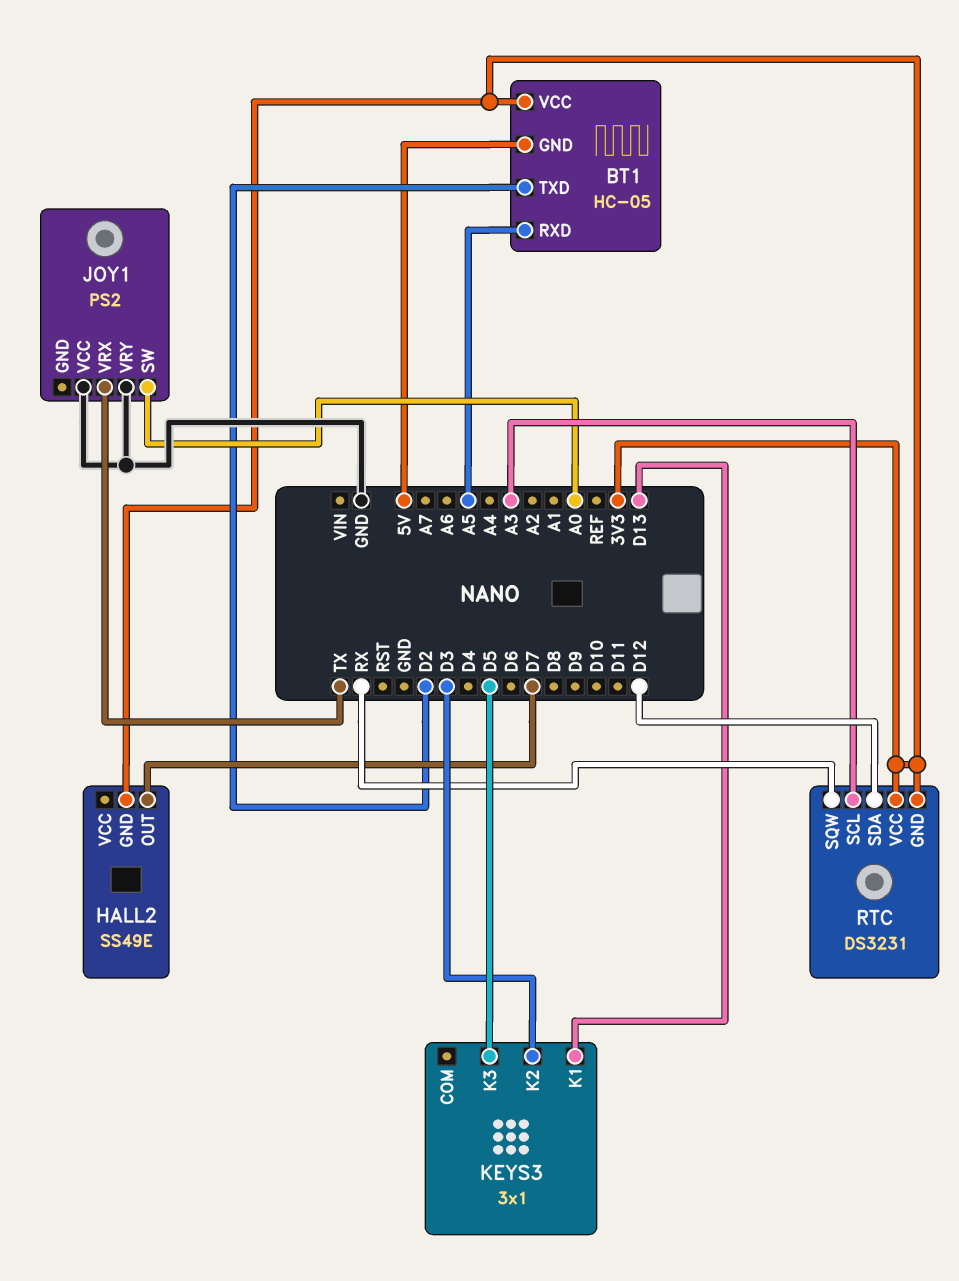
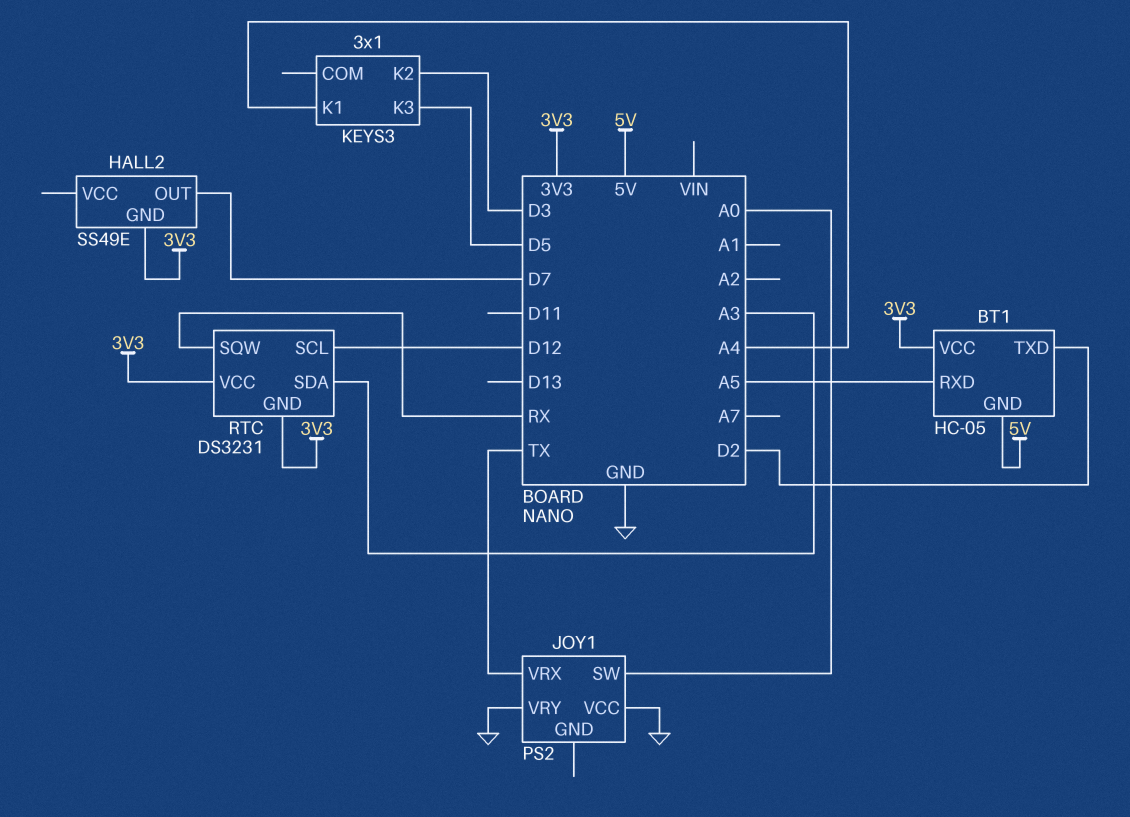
KEYS3 pin K1: D13 -> A4
RTC pin SCL: A3 -> D12
RTC pin SDA: D12 -> A3

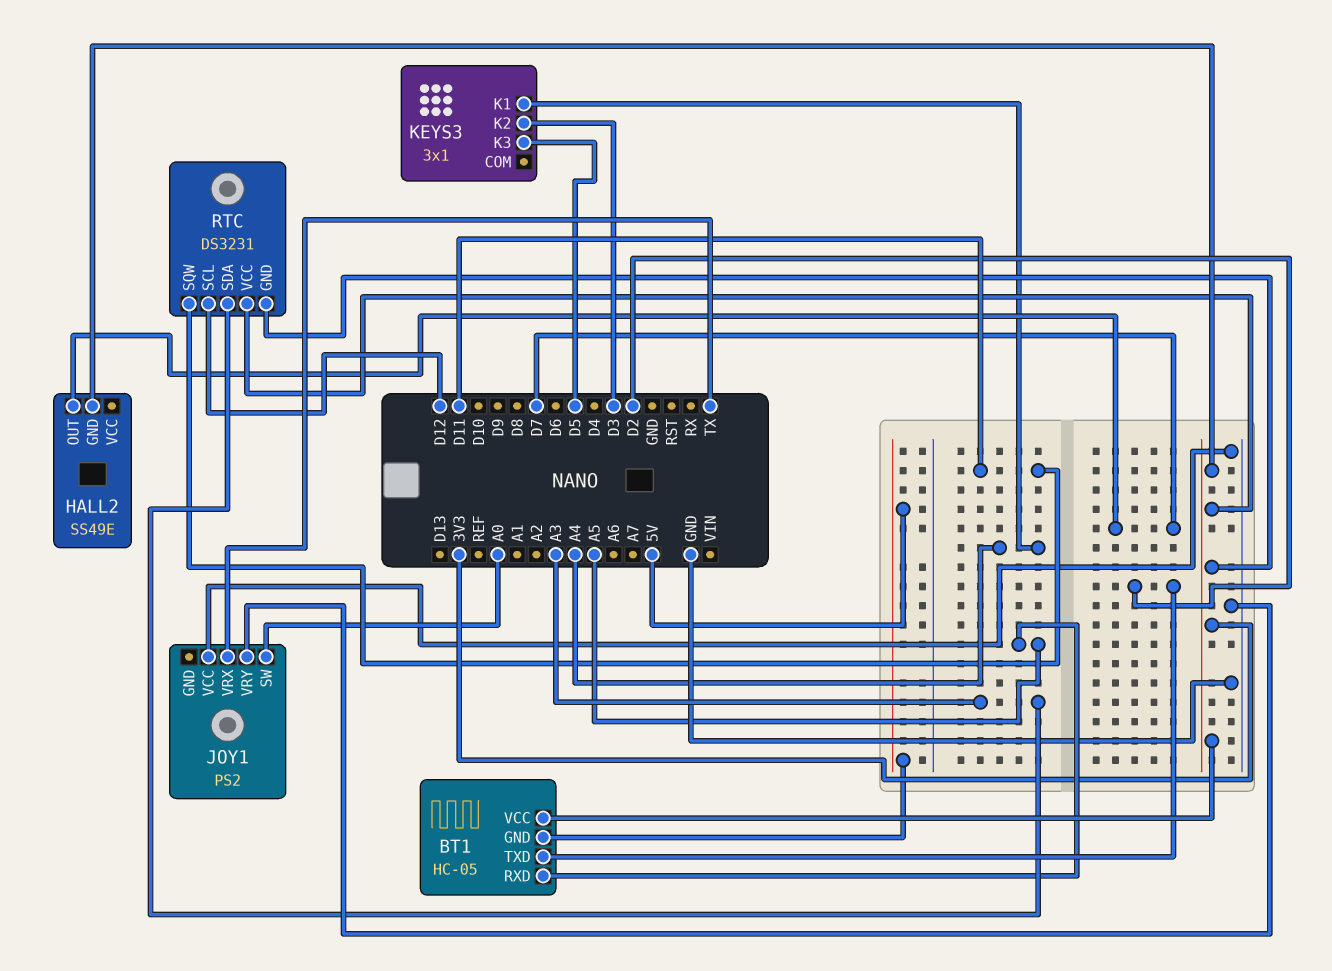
RTC pin SQW: RX -> D11

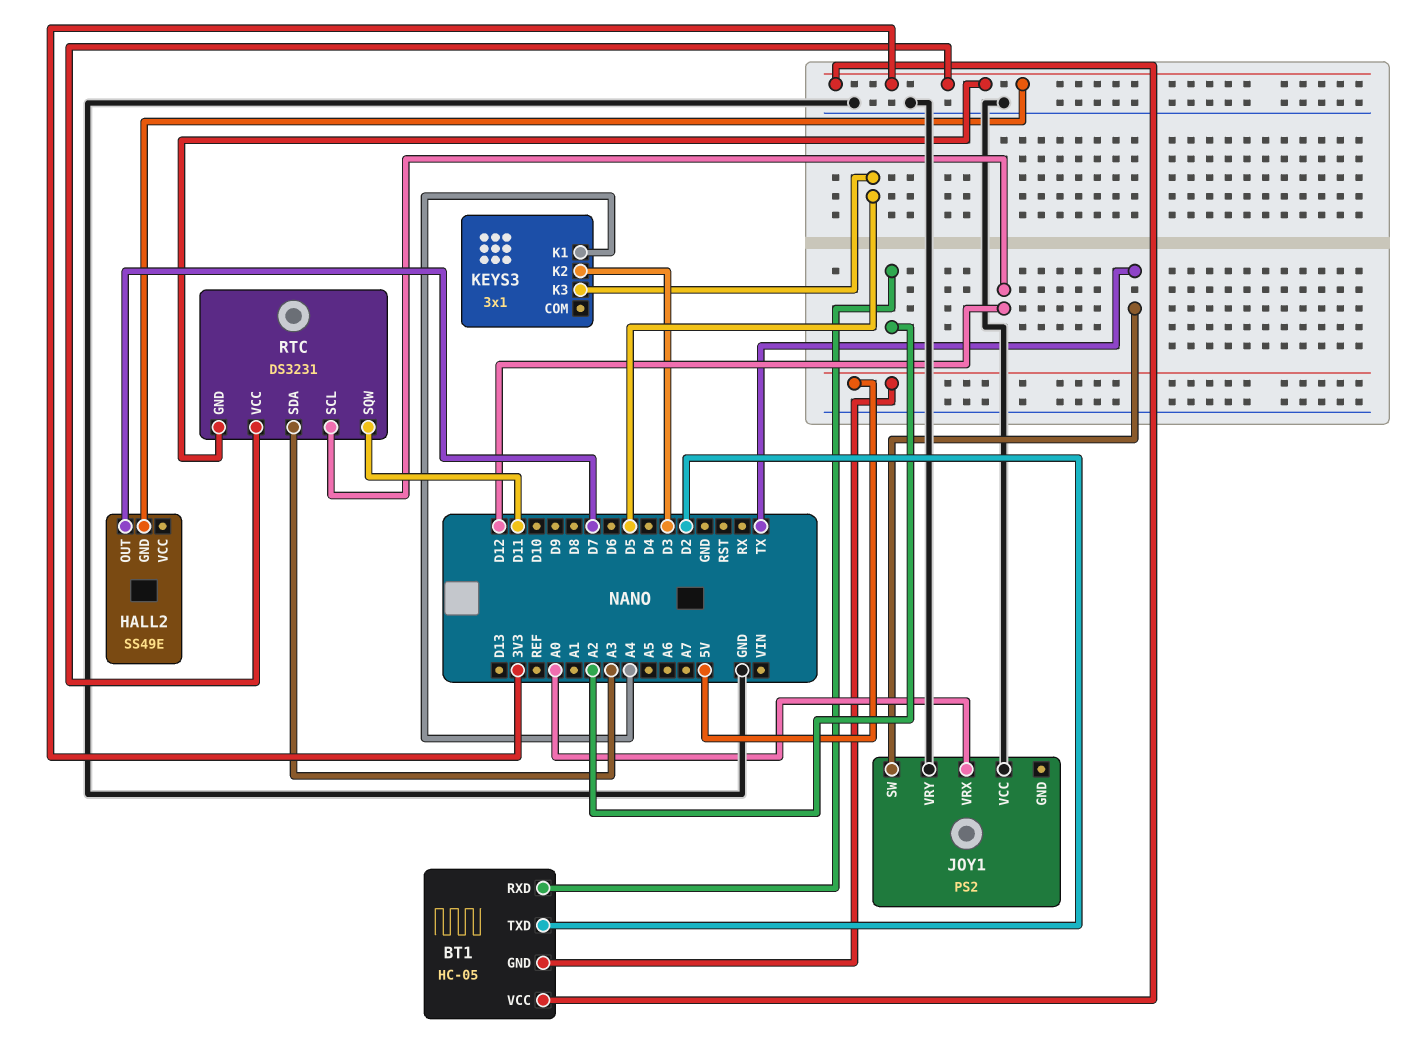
BT1 pin RXD: A5 -> A2
JOY1 pin SW: A0 -> TX
JOY1 pin VRX: TX -> A0

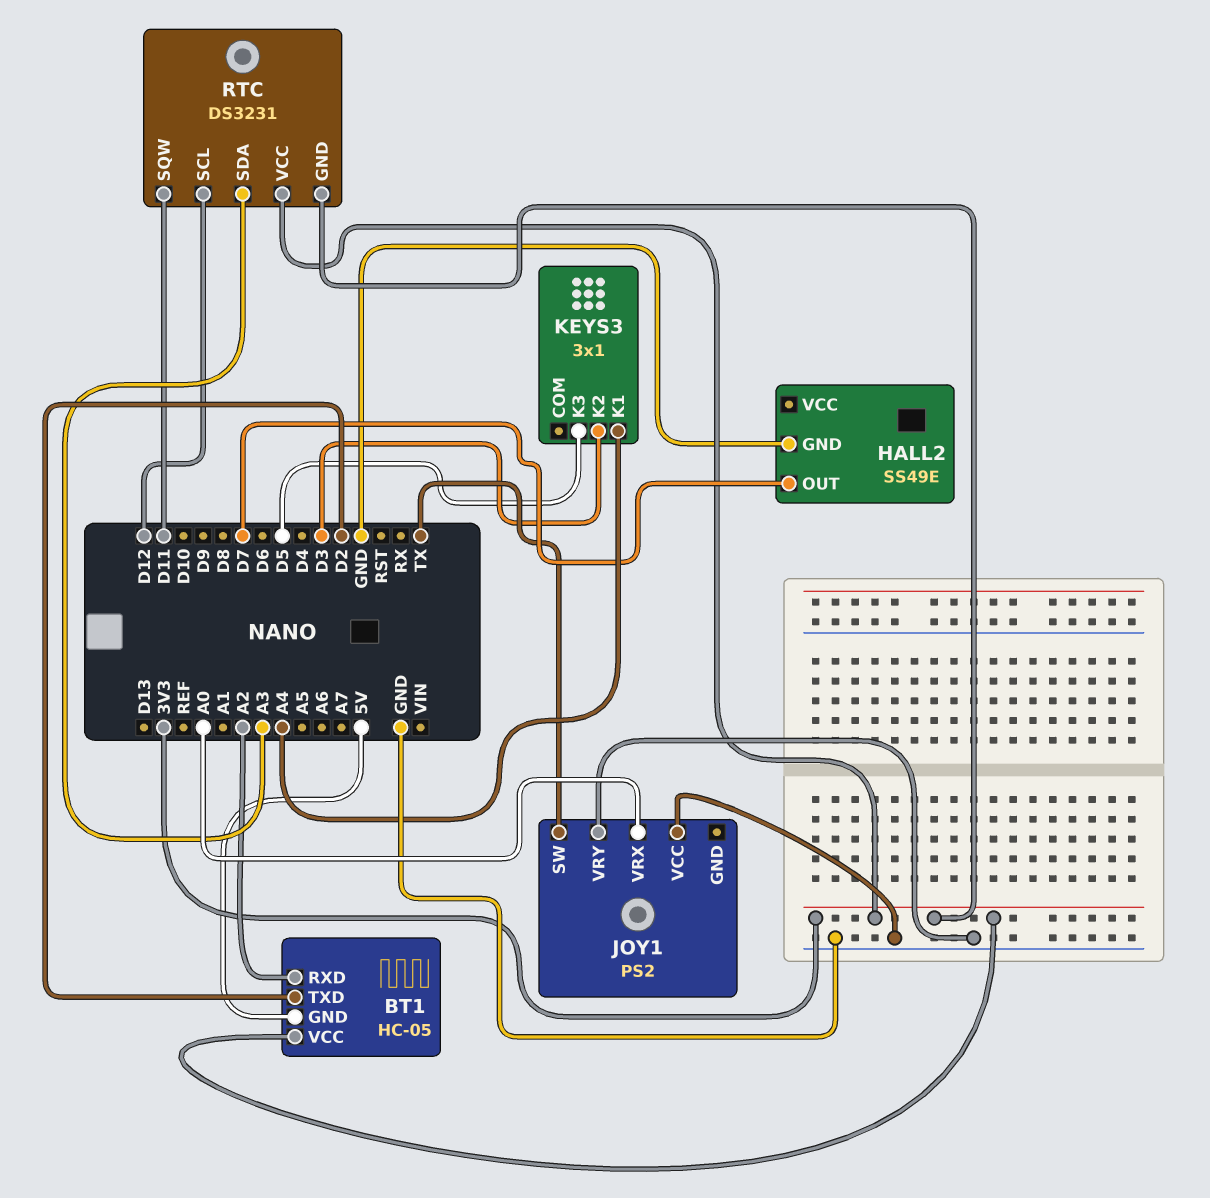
HALL2 pin GND: 3V3 -> GND

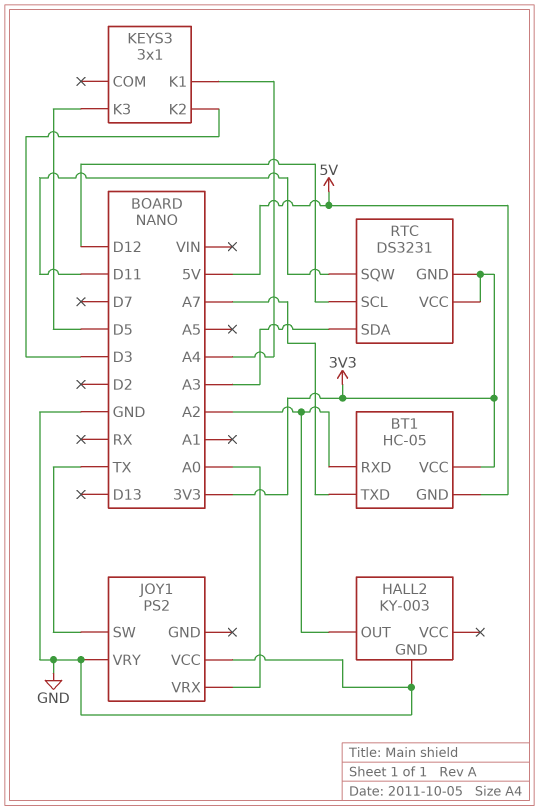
BT1 pin TXD: D2 -> A7
HALL2: SS49E -> KY-003
HALL2 pin OUT: D7 -> A2

